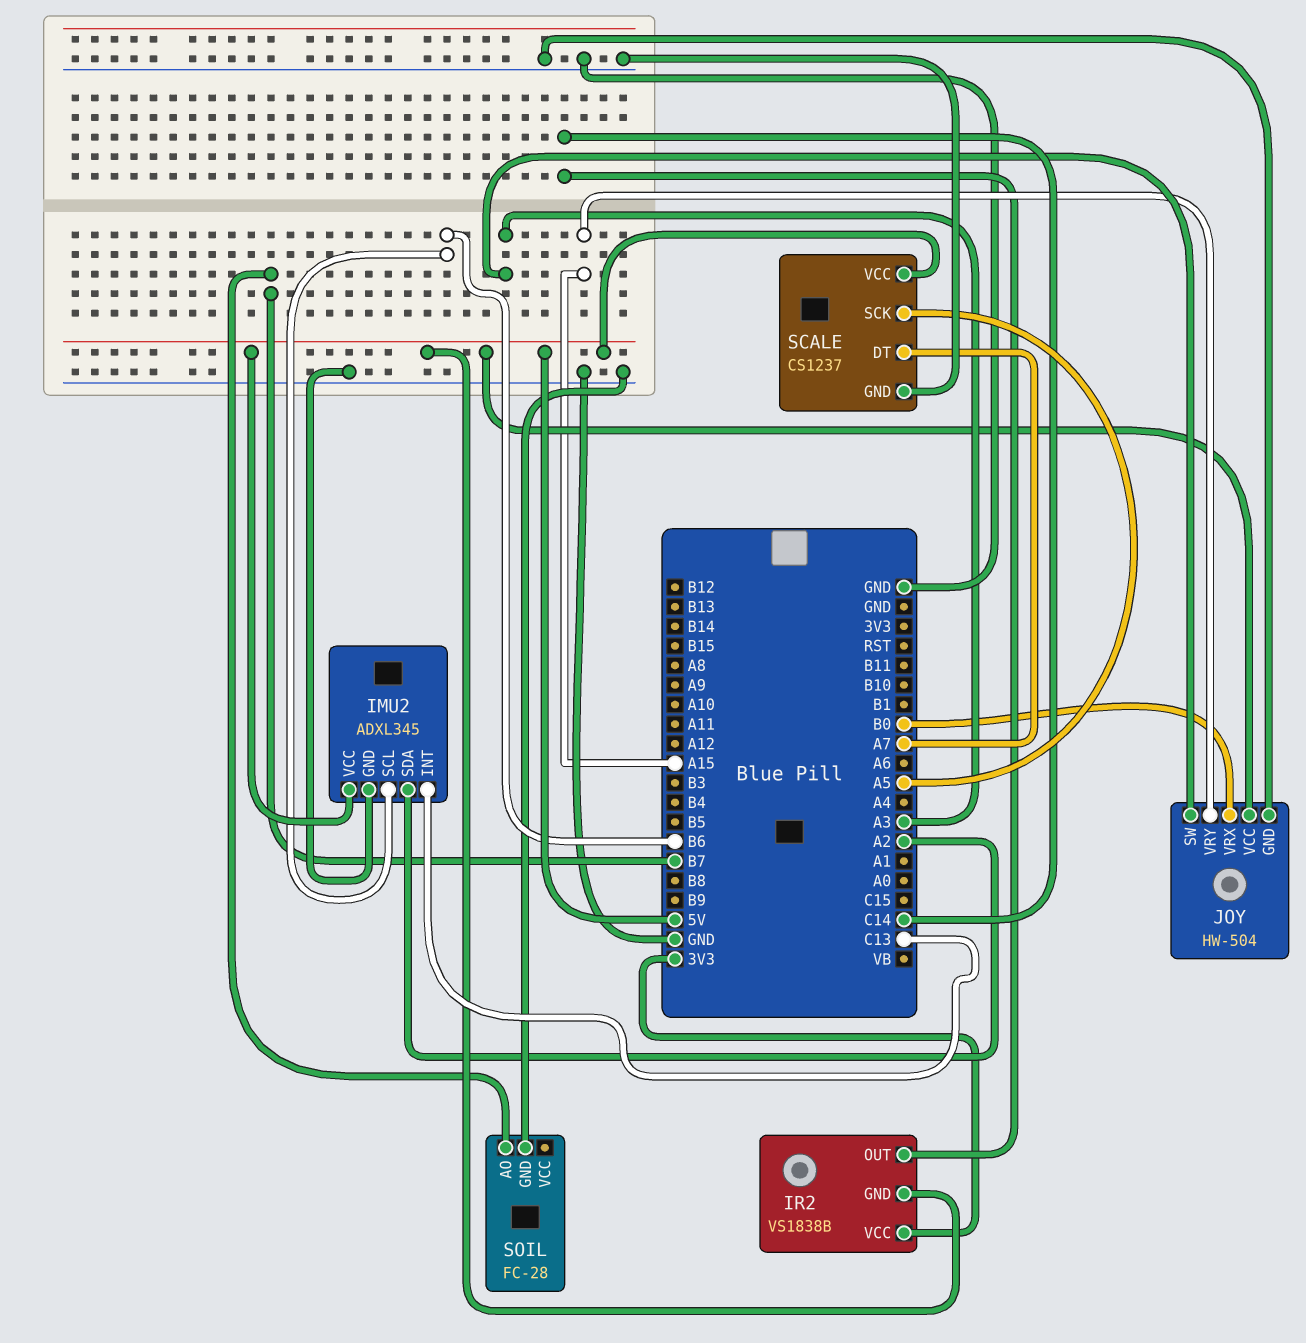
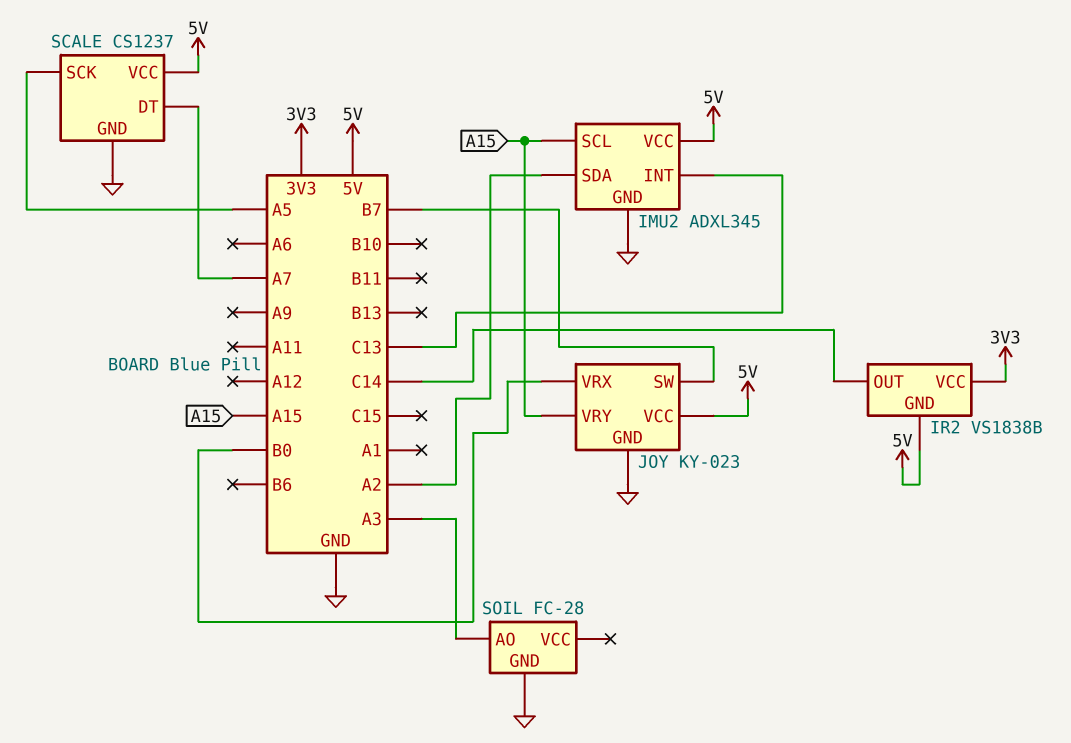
IMU2 pin SCL: B6 -> A15
JOY: HW-504 -> KY-023
JOY pin SW: A3 -> B7
SOIL pin AO: B7 -> A3

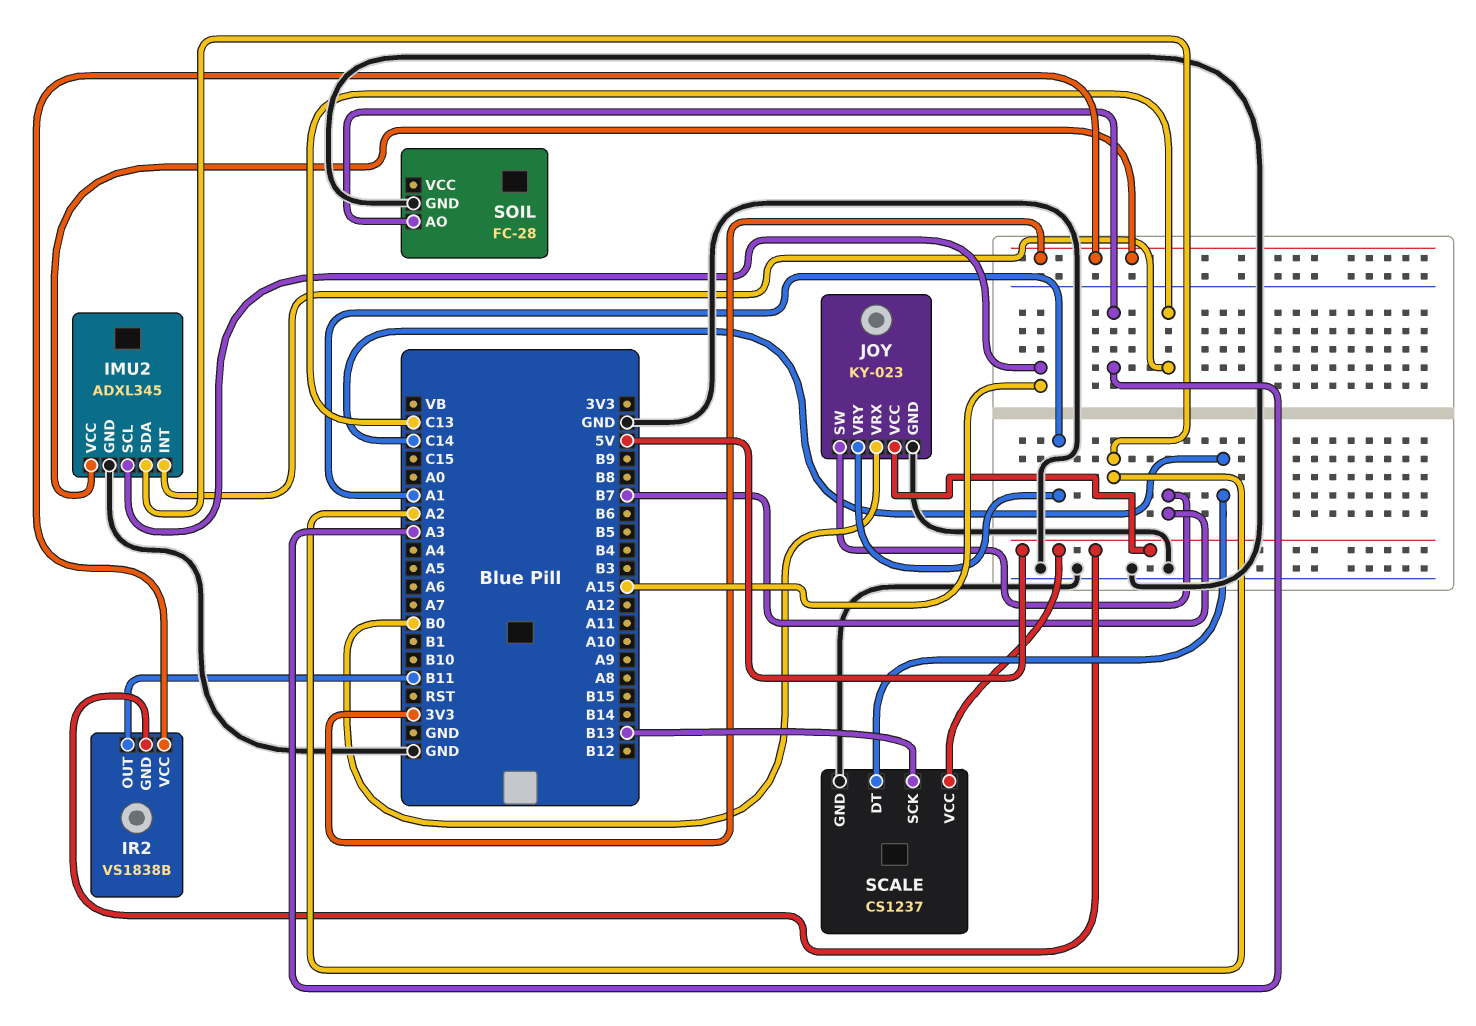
IMU2 pin VCC: 5V -> 3V3
IR2 pin OUT: C14 -> B11
JOY pin VRY: A15 -> A1
SCALE pin DT: A7 -> C14
SCALE pin SCK: A5 -> B13

